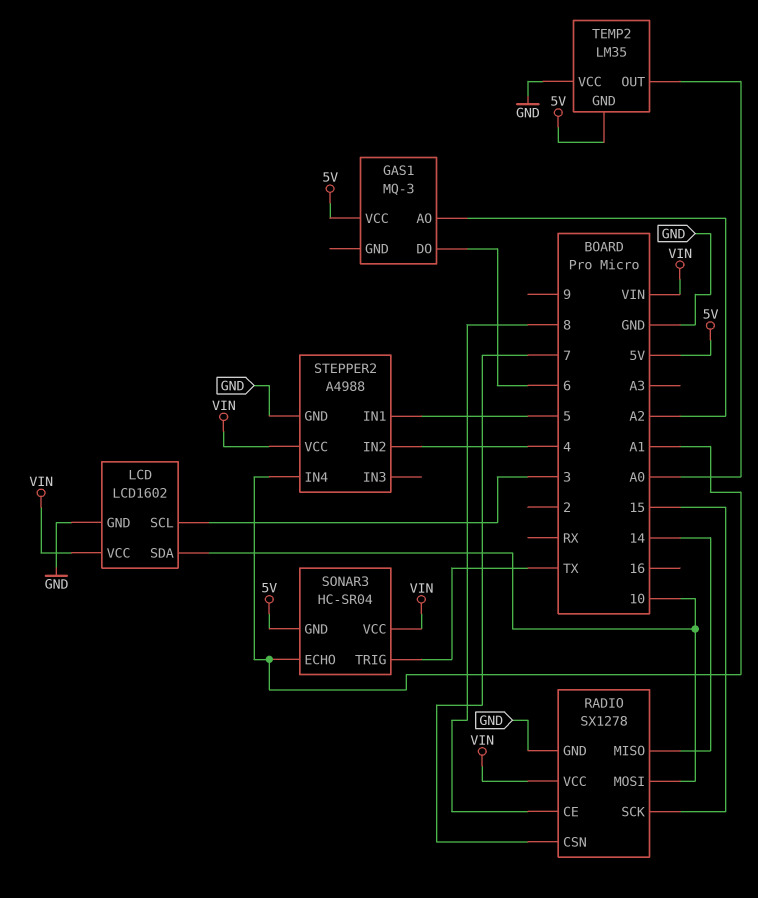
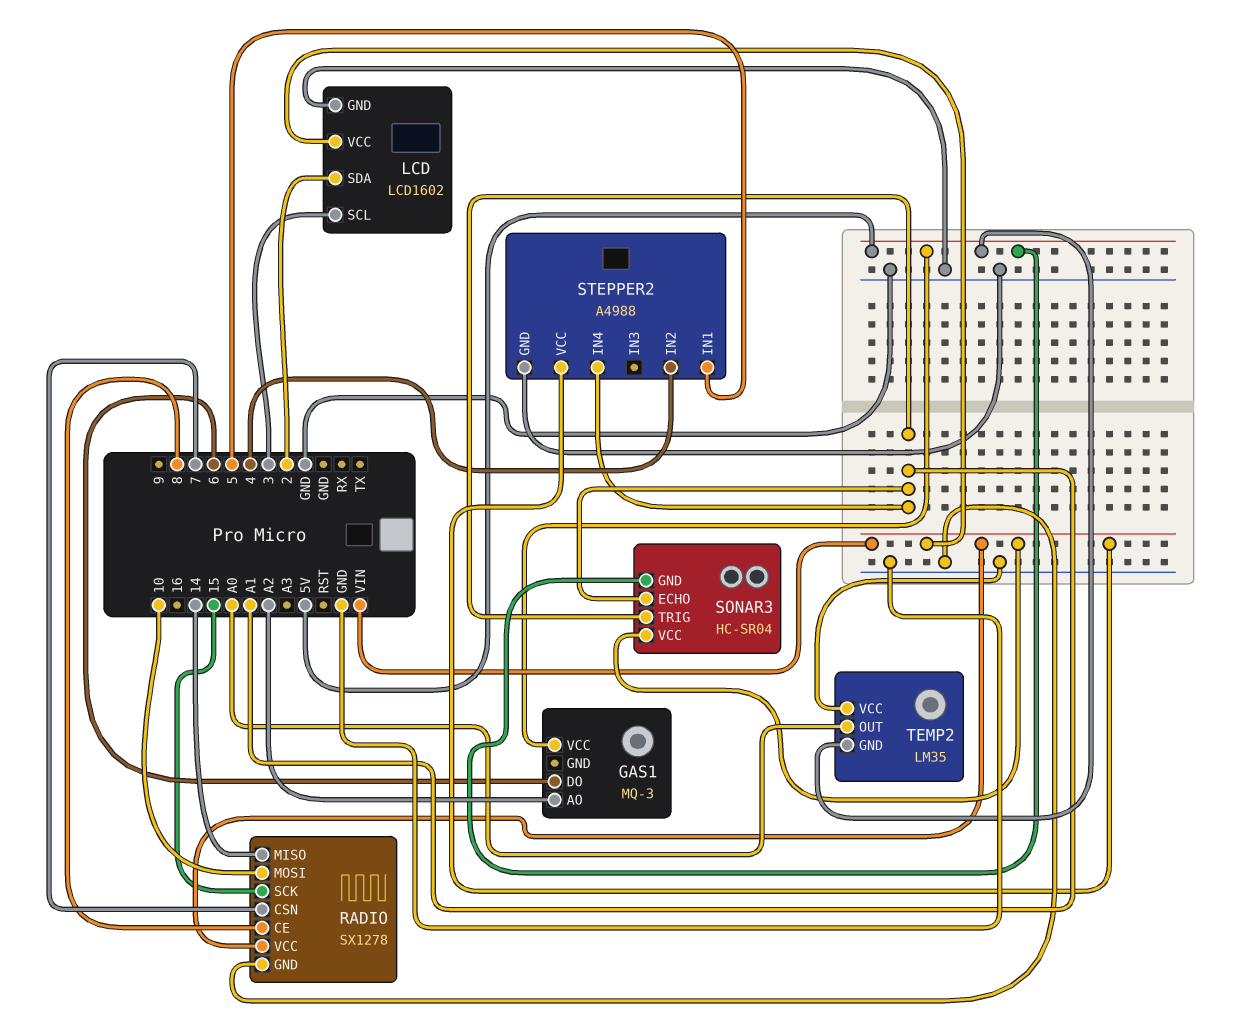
LCD pin SDA: 10 -> 2
SONAR3 pin TRIG: TX -> A1

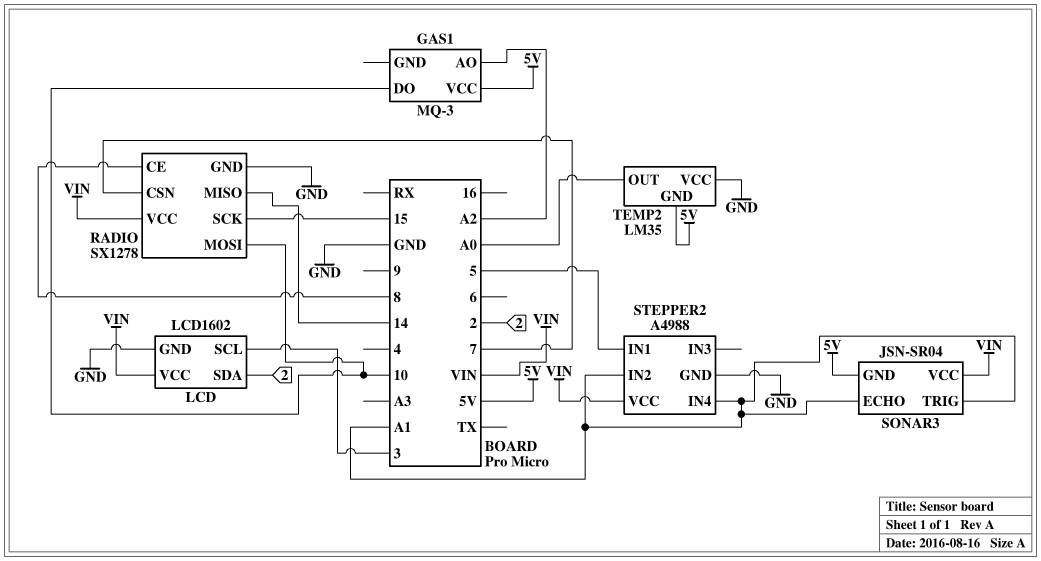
GAS1 pin DO: 6 -> 10
SONAR3: HC-SR04 -> JSN-SR04
STEPPER2 pin IN2: 4 -> A1

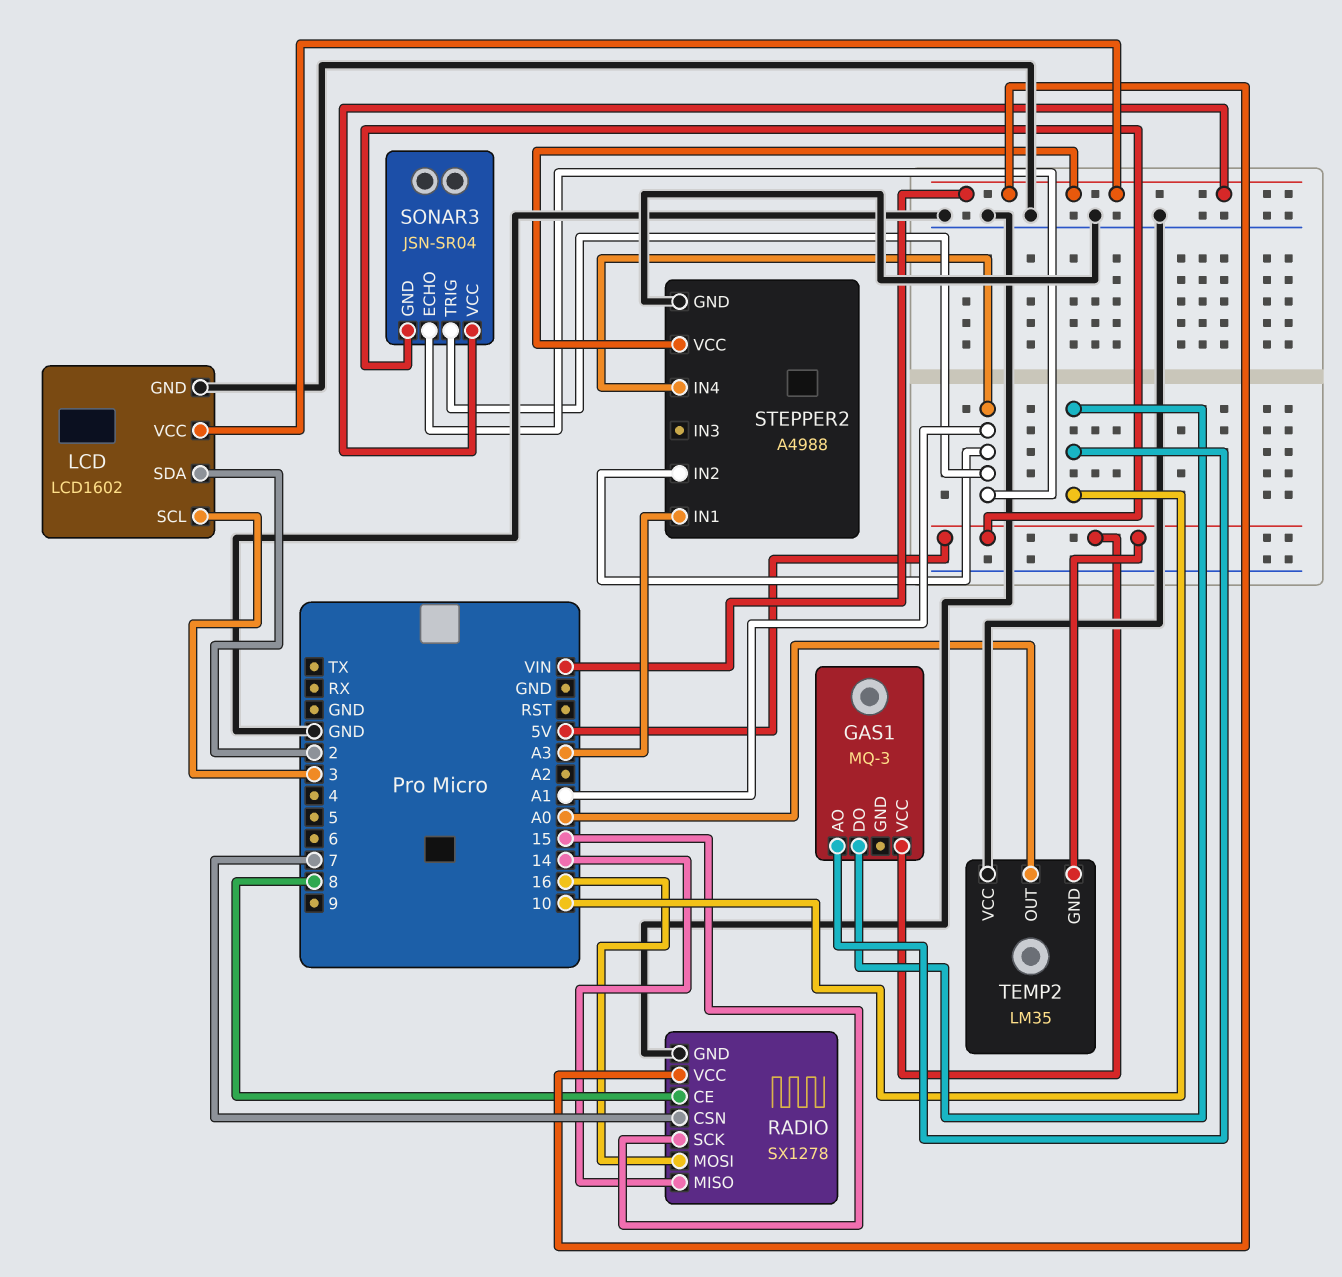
GAS1 pin AO: A2 -> 10
RADIO pin MOSI: 10 -> 16
STEPPER2 pin IN1: 5 -> A3

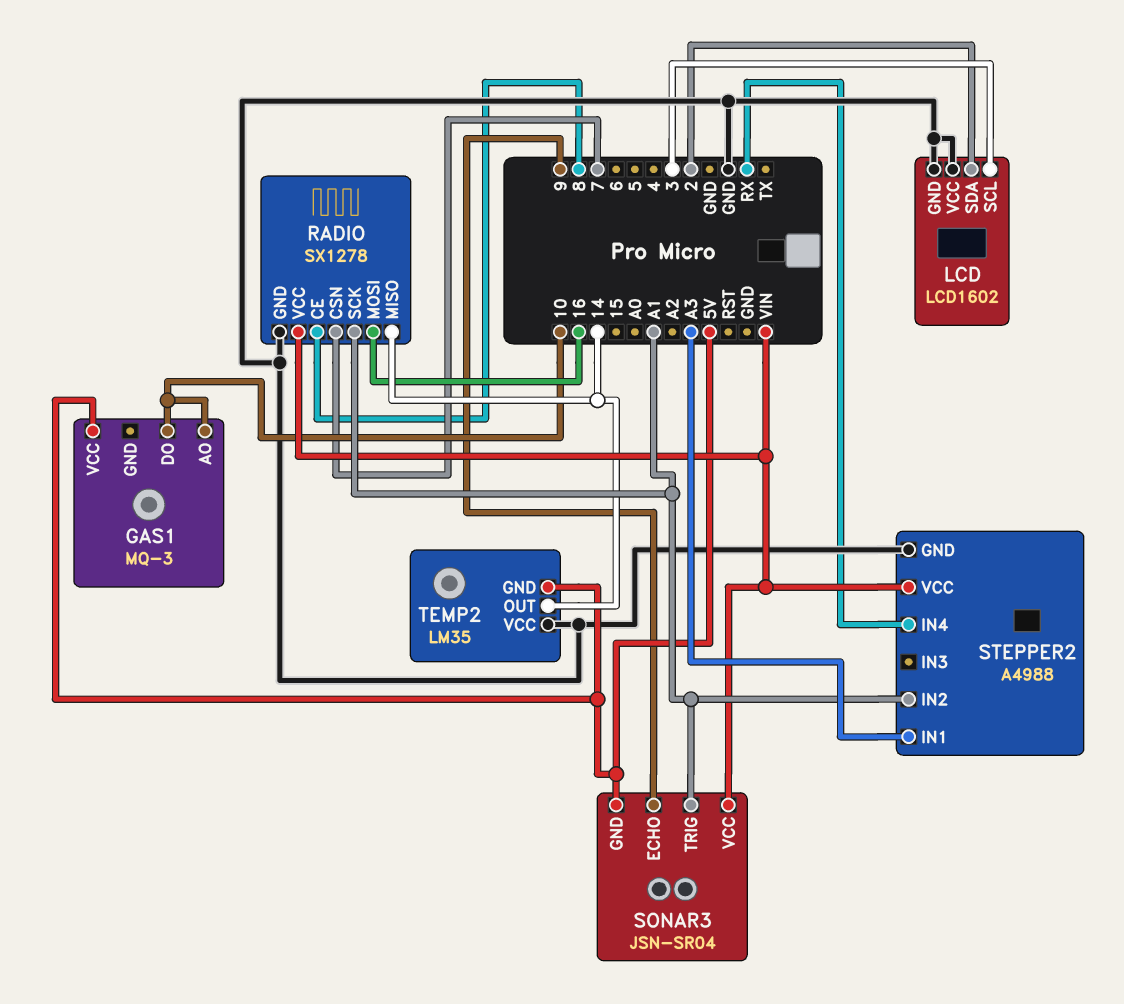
LCD pin VCC: VIN -> GND
RADIO pin SCK: 15 -> A1
SONAR3 pin ECHO: A1 -> 9
STEPPER2 pin IN4: A1 -> RX
TEMP2 pin OUT: A0 -> 14

